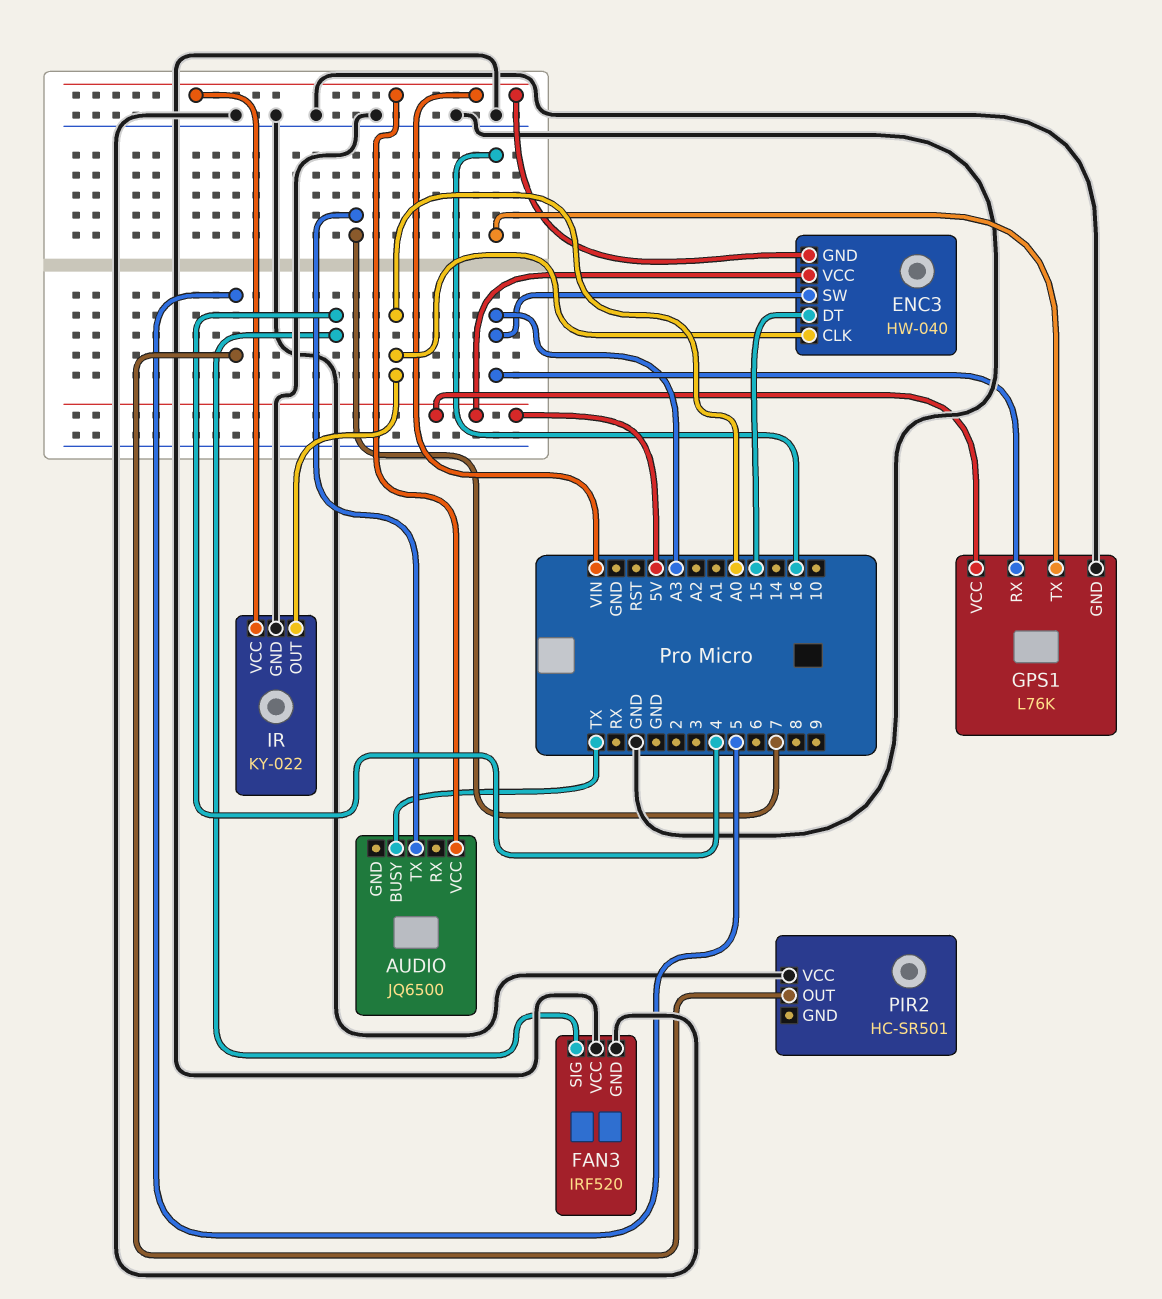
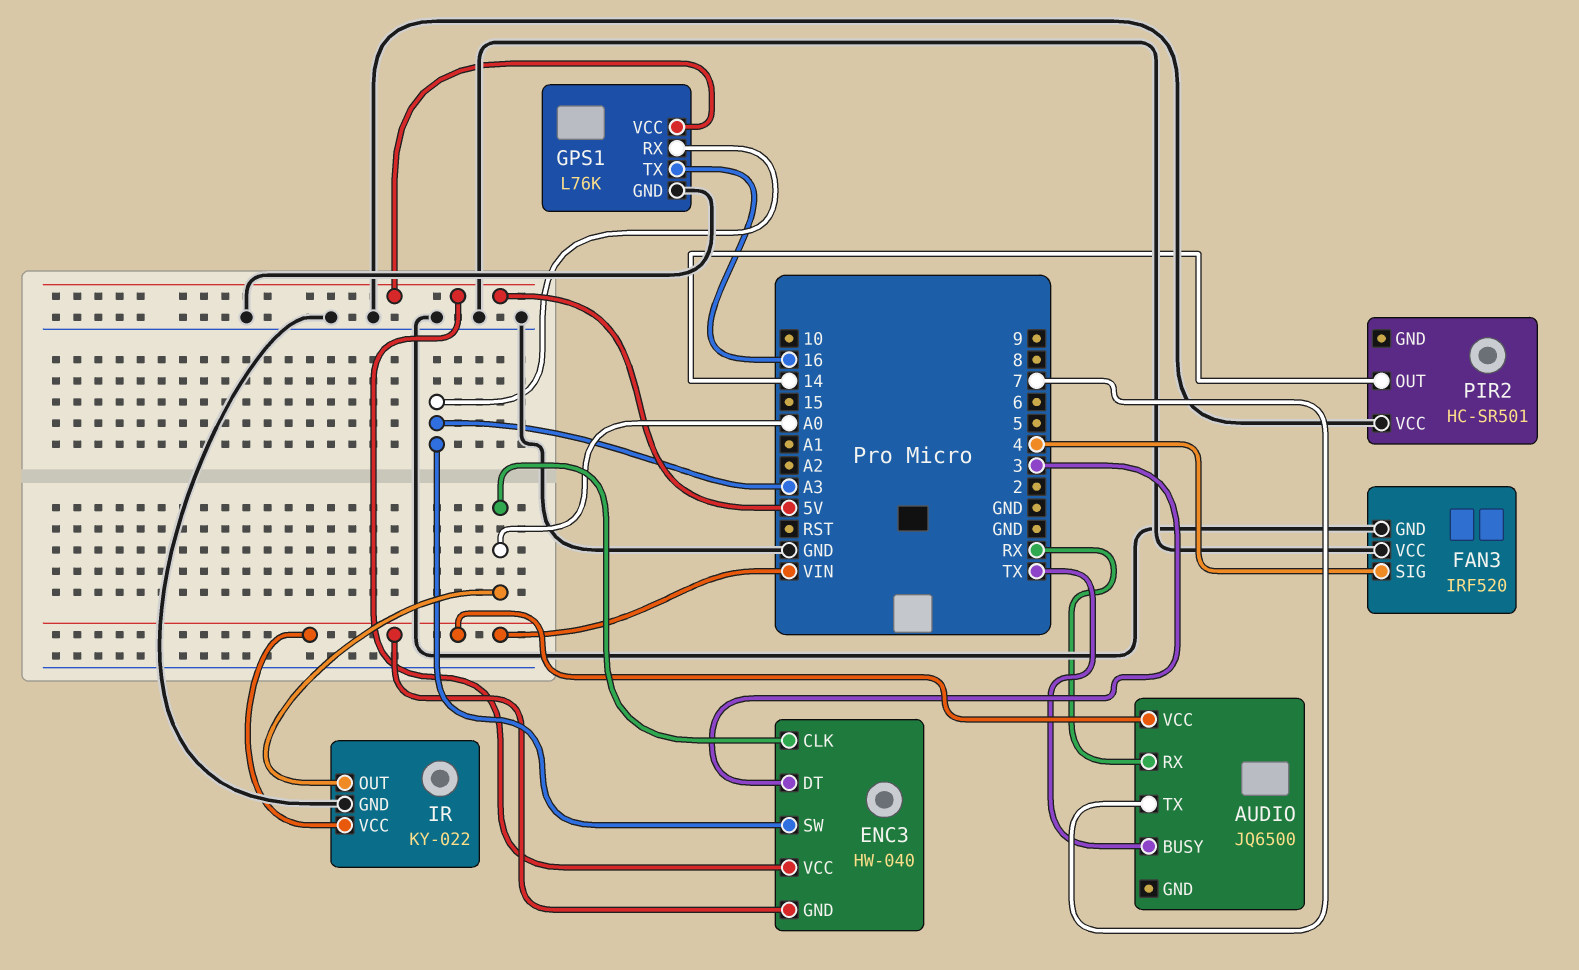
AUDIO pin RX: none -> RX
ENC3 pin DT: 15 -> 3
PIR2 pin OUT: 5 -> 14

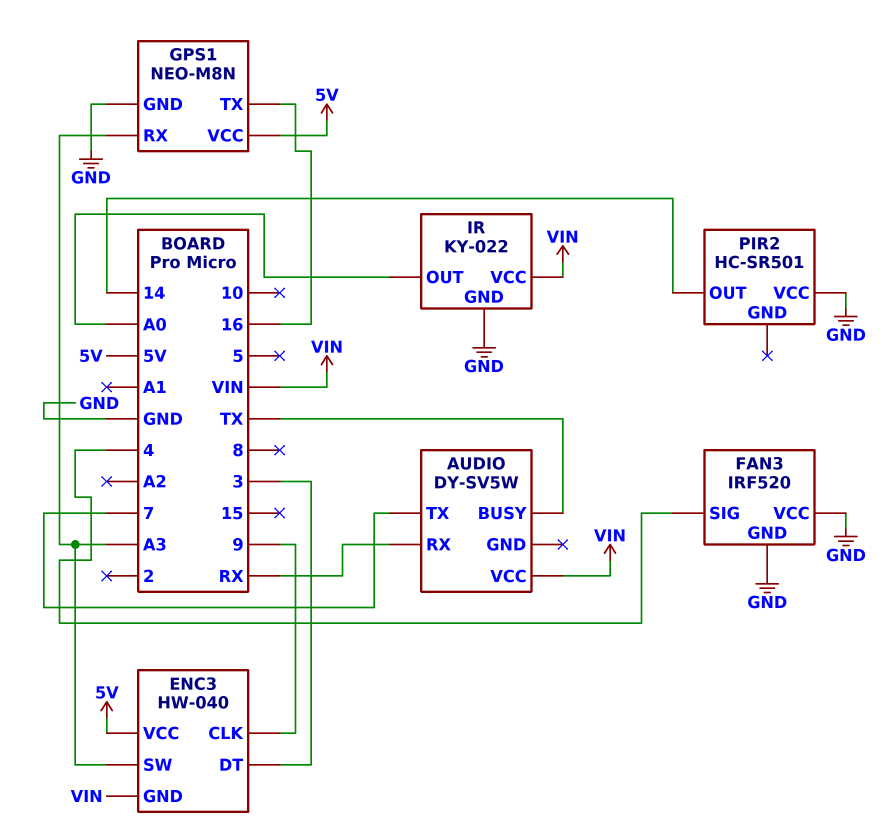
AUDIO: JQ6500 -> DY-SV5W
ENC3 pin CLK: A0 -> 9
GPS1: L76K -> NEO-M8N

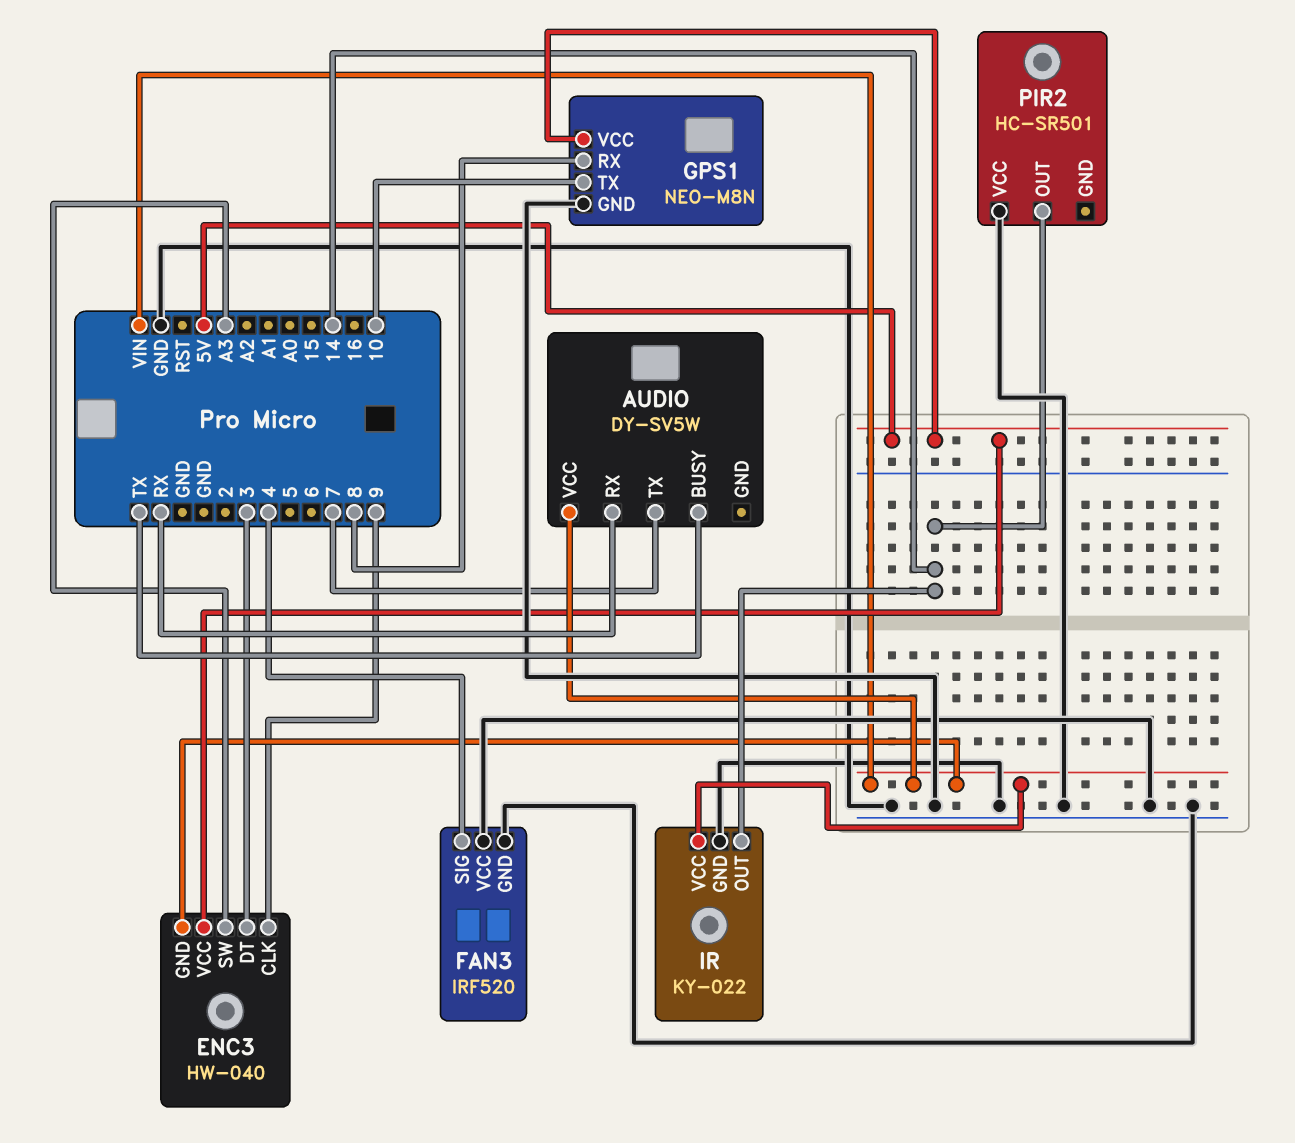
GPS1 pin RX: A3 -> 8
GPS1 pin TX: 16 -> 10
IR pin OUT: A0 -> 14

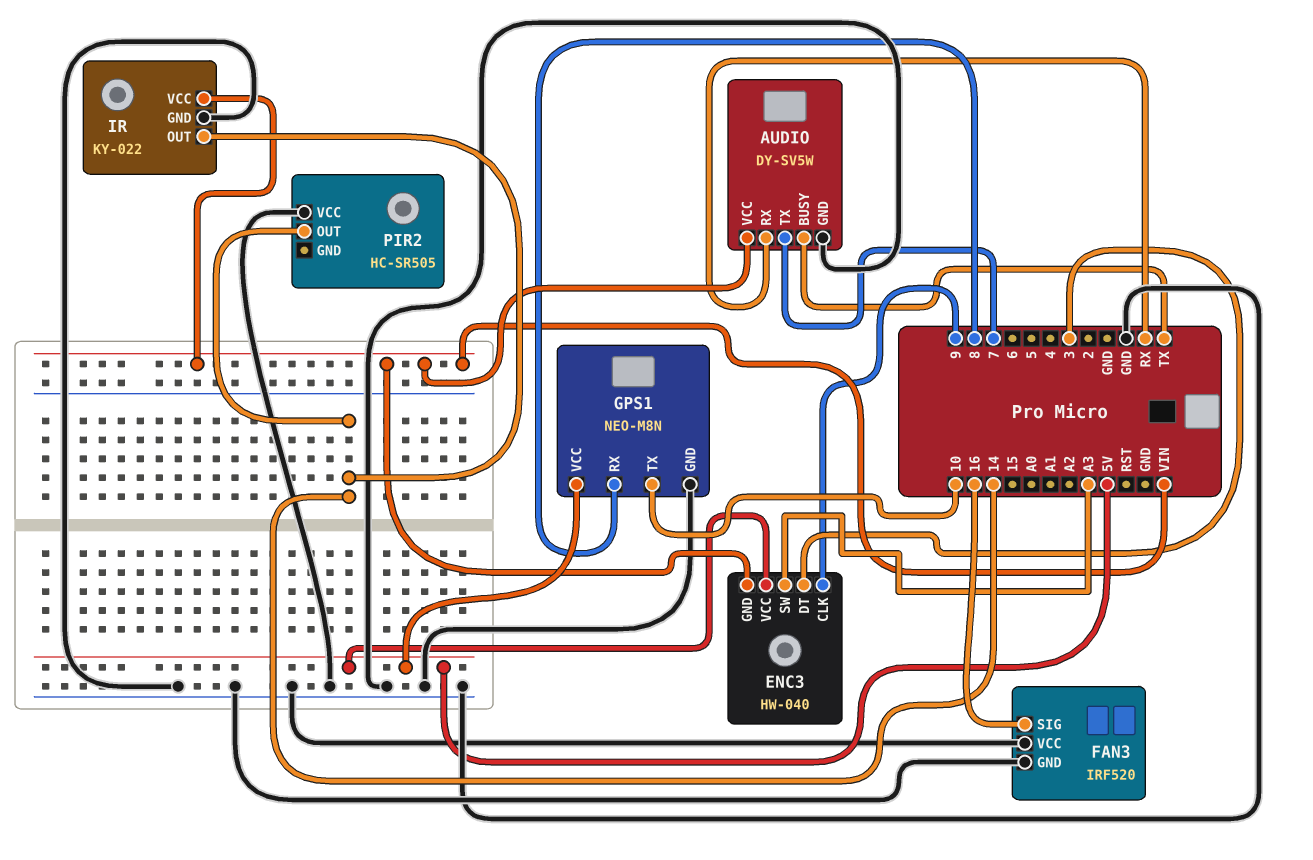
AUDIO pin GND: none -> GND
FAN3 pin SIG: 4 -> 16
PIR2: HC-SR501 -> HC-SR505

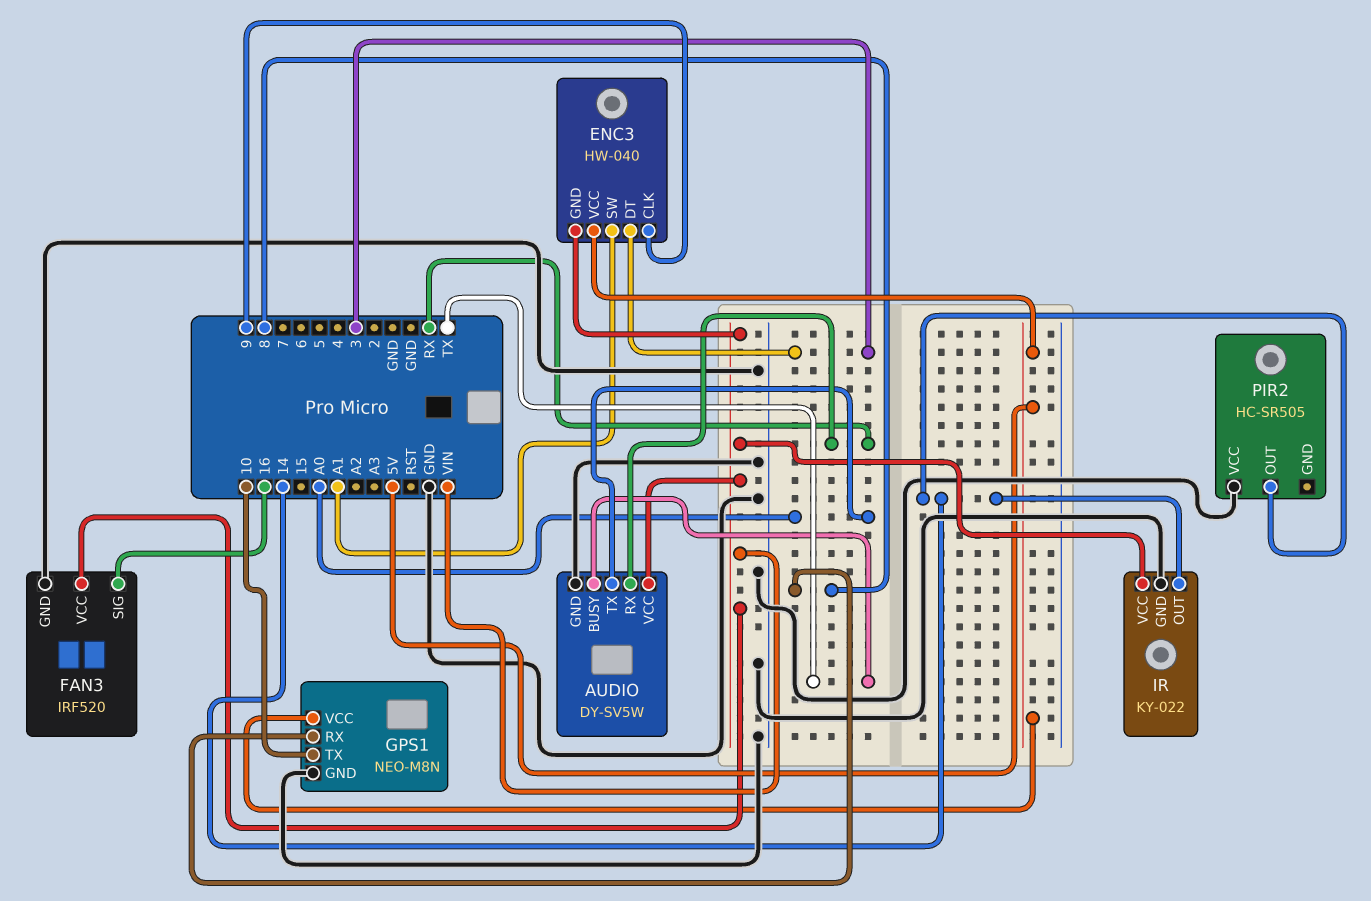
AUDIO pin TX: 7 -> A0
ENC3 pin SW: A3 -> A1
FAN3 pin VCC: GND -> VIN

